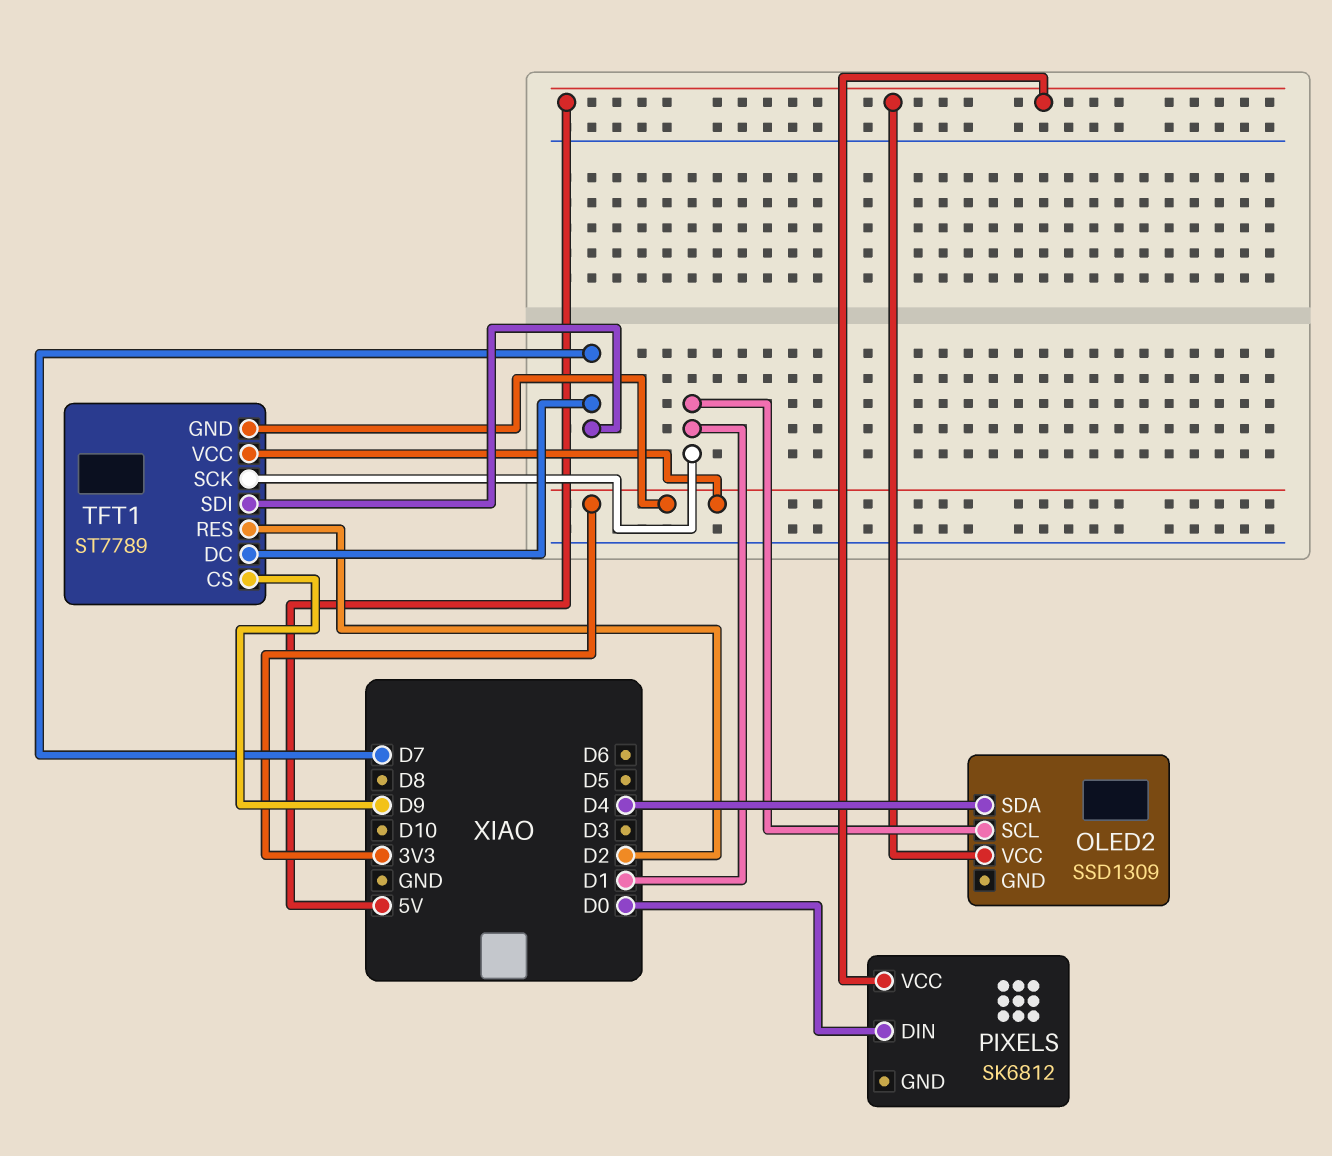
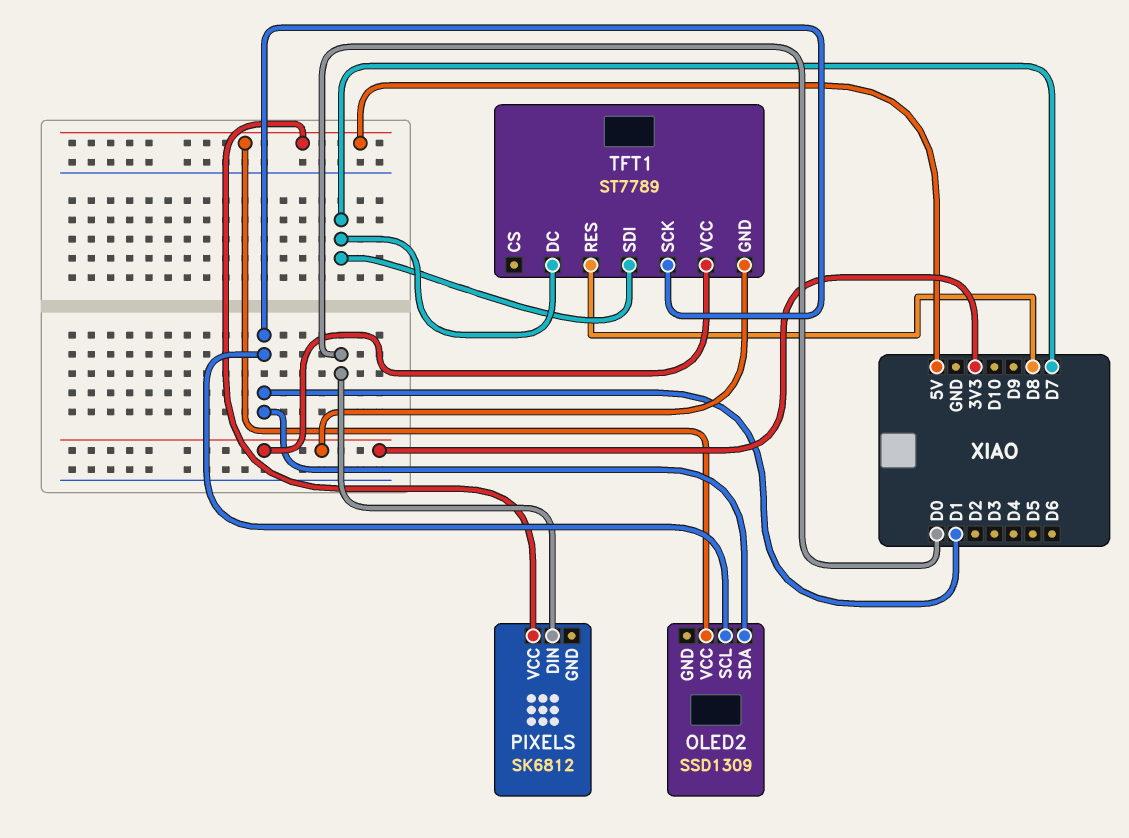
OLED2 pin SDA: D4 -> D1
TFT1 pin CS: D9 -> none
TFT1 pin RES: D2 -> D8

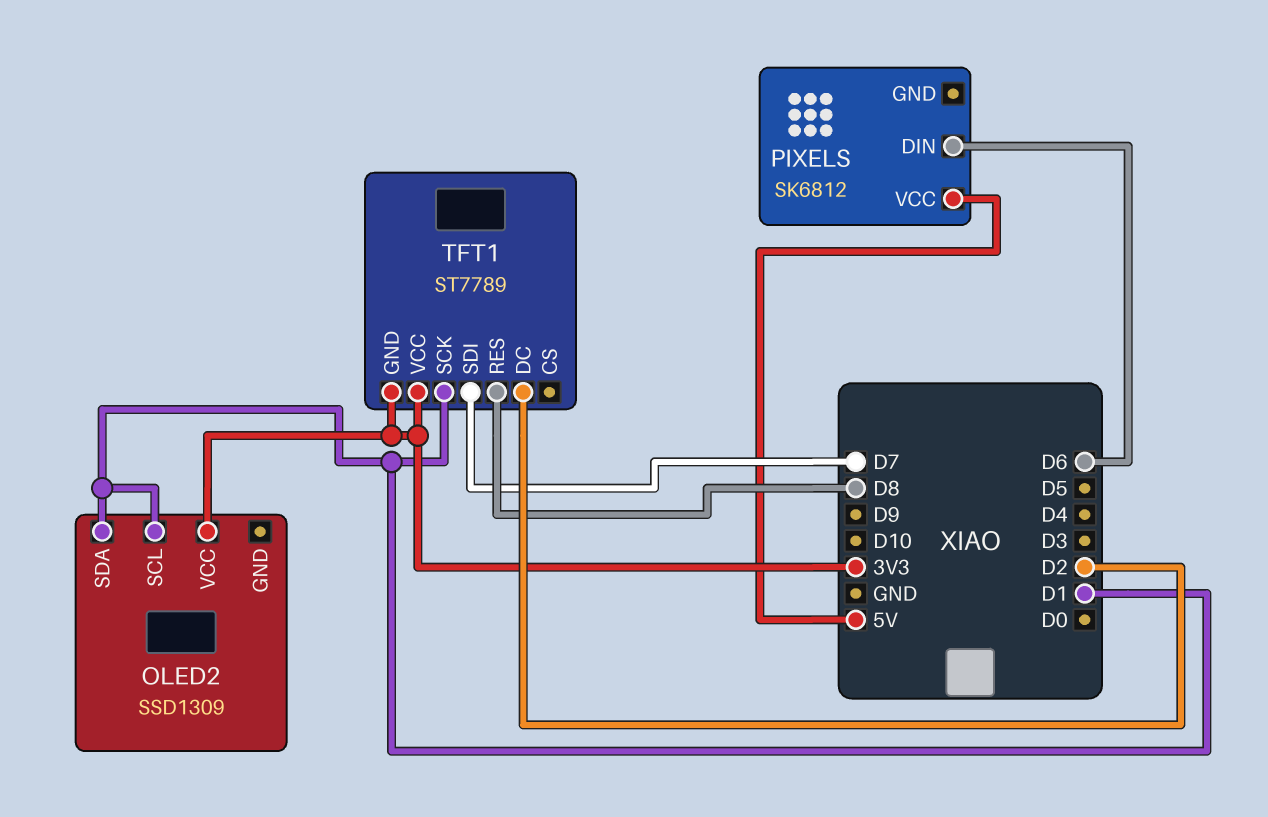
OLED2 pin VCC: 5V -> 3V3
PIXELS pin DIN: D0 -> D6
TFT1 pin DC: D7 -> D2

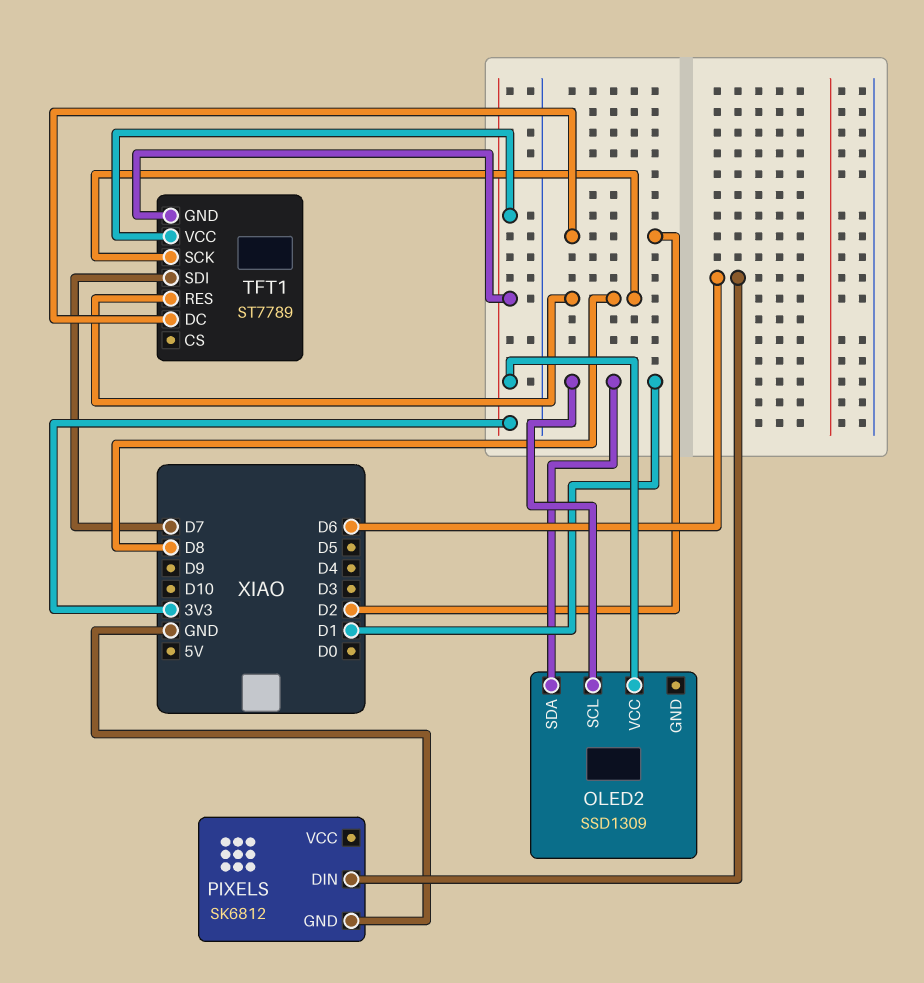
PIXELS pin GND: none -> GND
PIXELS pin VCC: 5V -> none
TFT1 pin SCK: D1 -> D8

